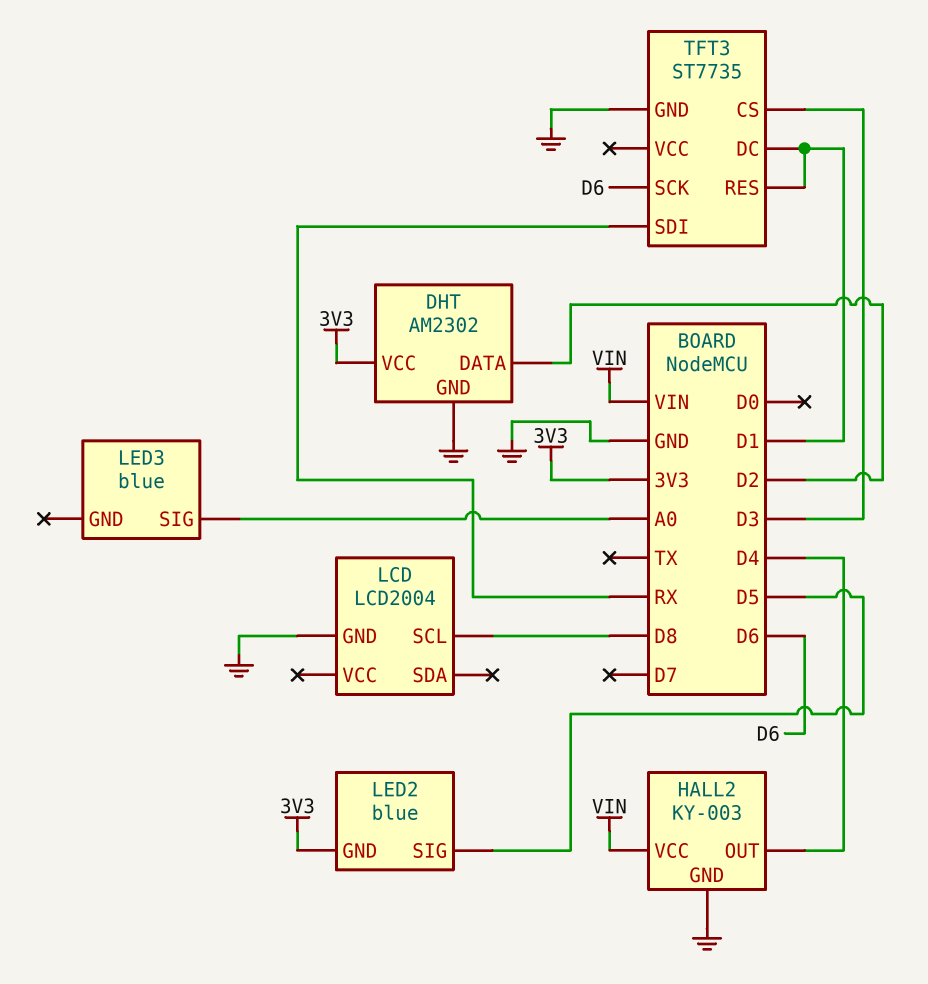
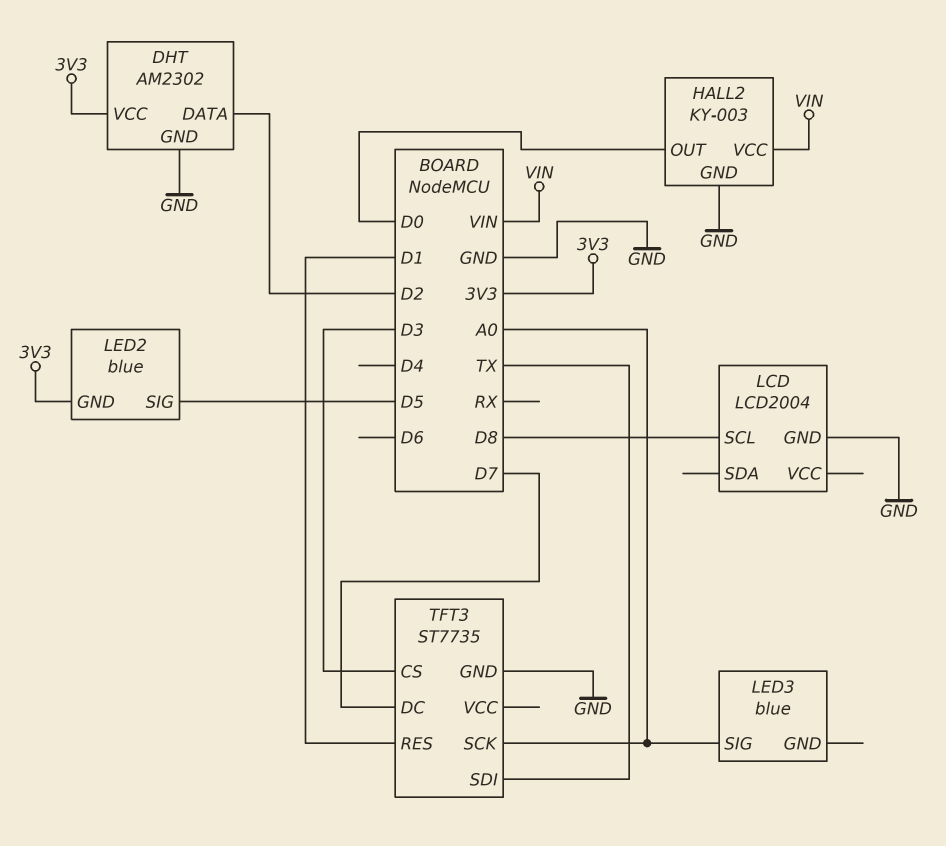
HALL2 pin OUT: D4 -> D0
TFT3 pin DC: D1 -> D7
TFT3 pin SCK: D6 -> A0
TFT3 pin SDI: RX -> TX

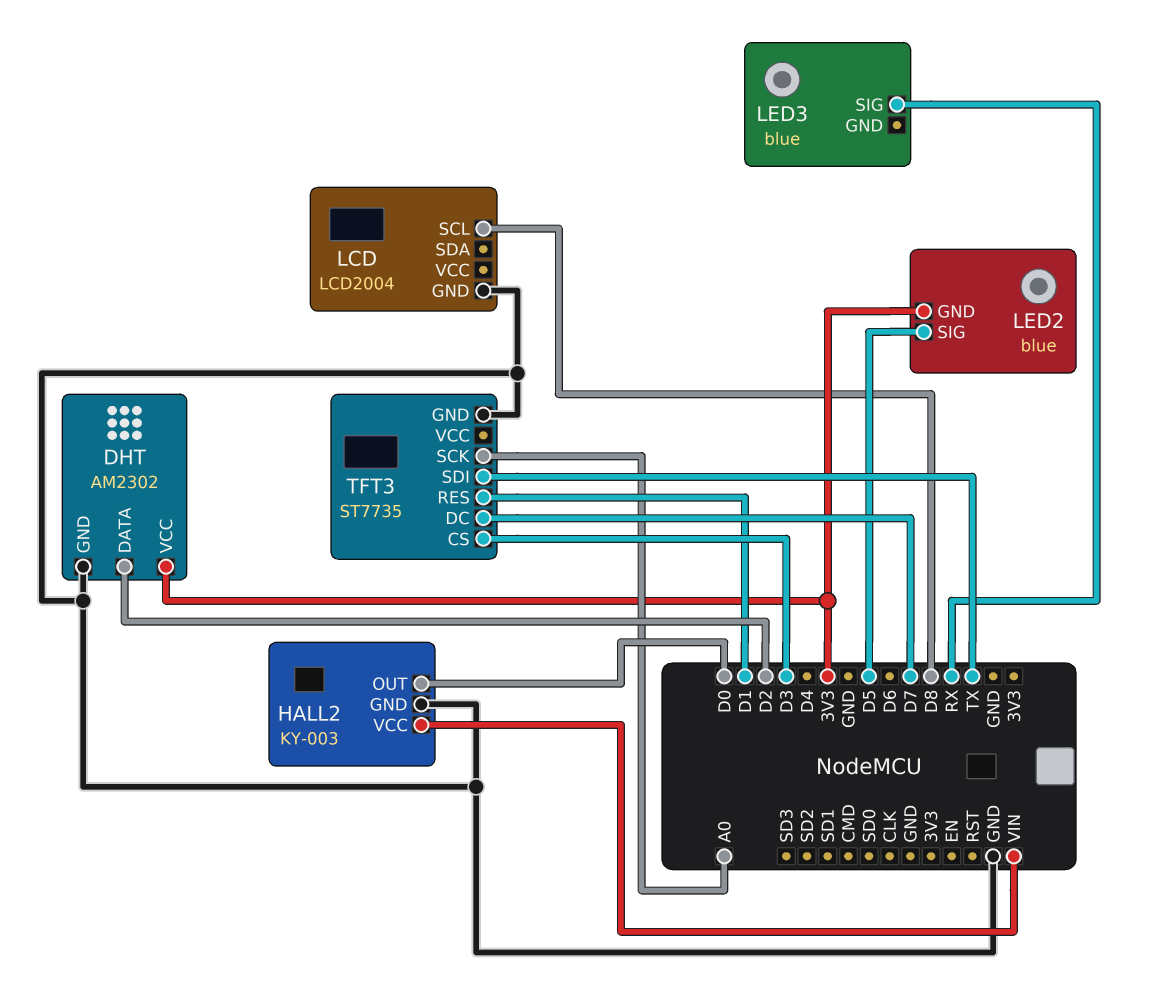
LED3 pin SIG: A0 -> RX

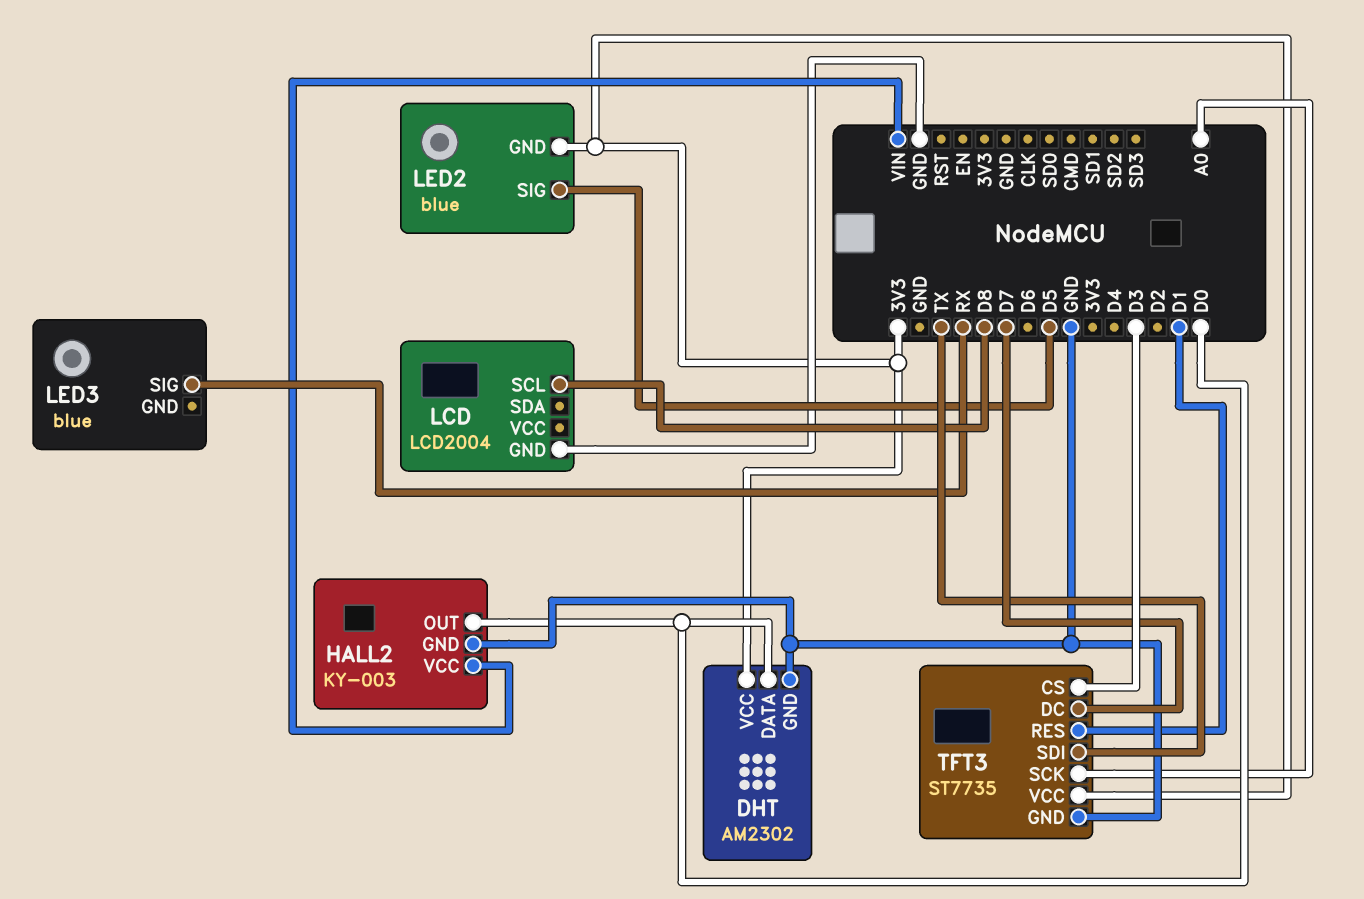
DHT pin DATA: D2 -> D0
TFT3 pin VCC: none -> 3V3

